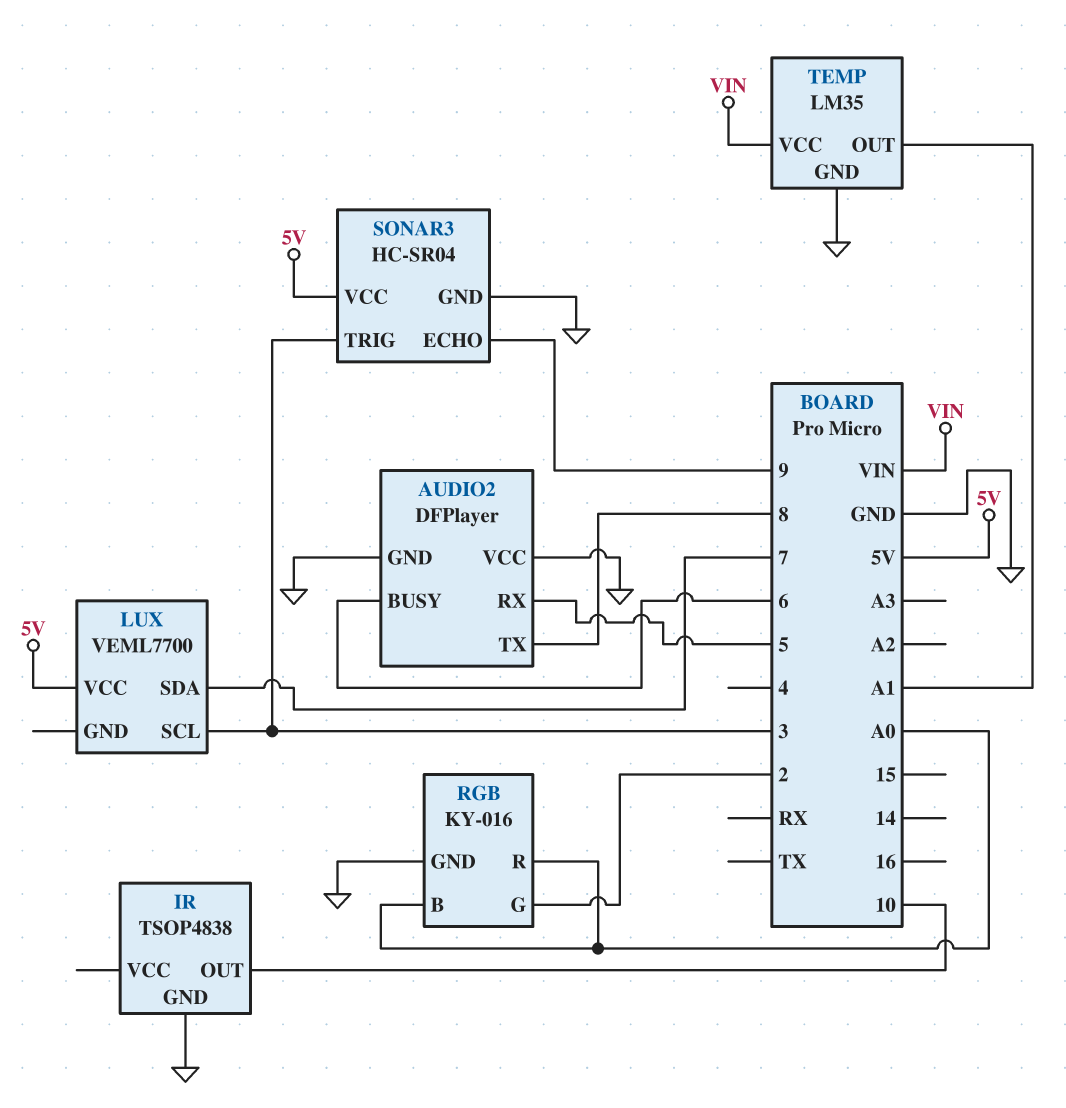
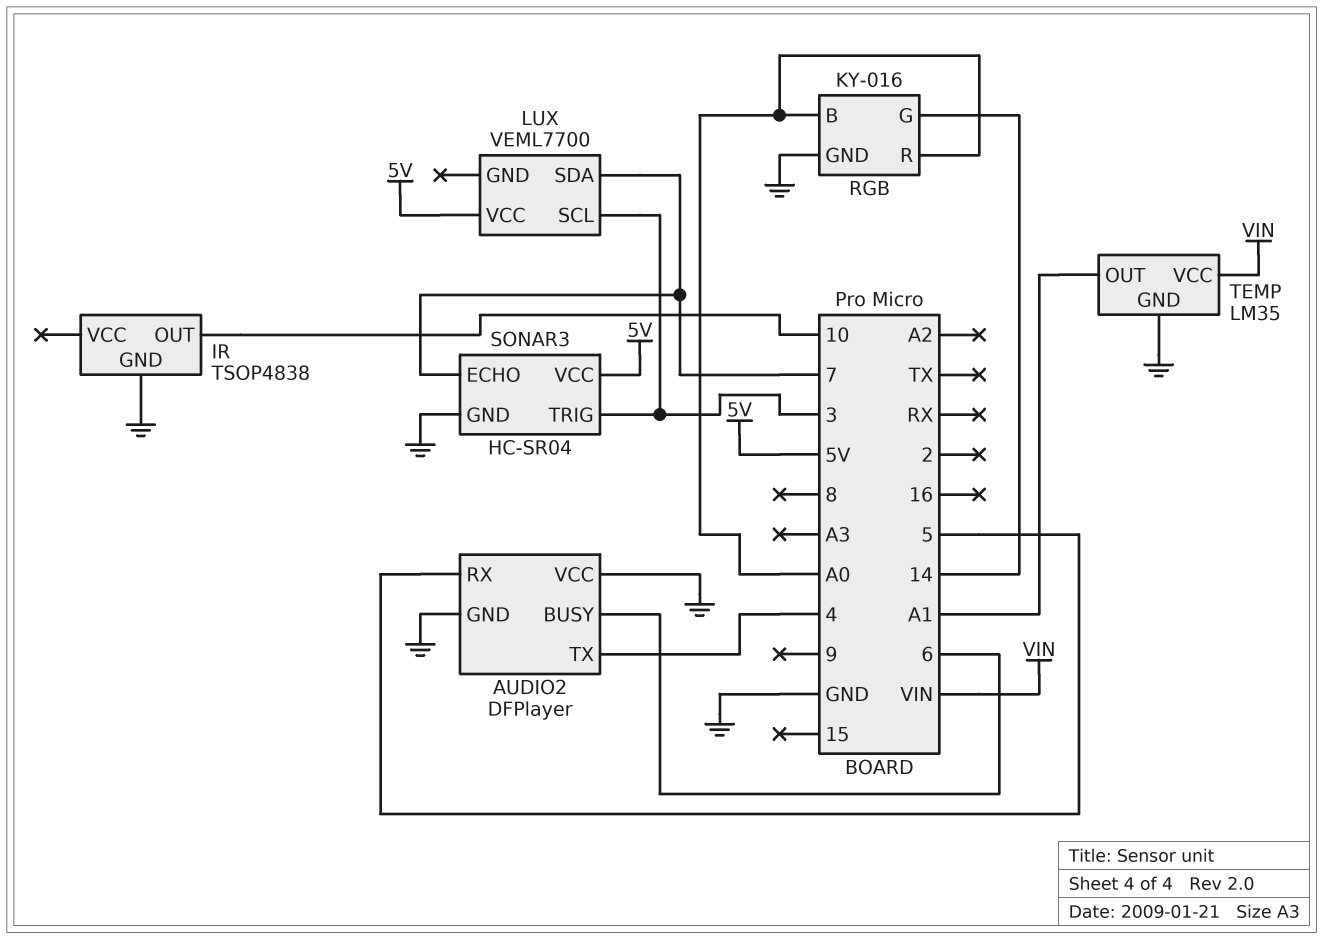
AUDIO2 pin TX: 8 -> 4
RGB pin G: 2 -> 14
SONAR3 pin ECHO: 9 -> 7

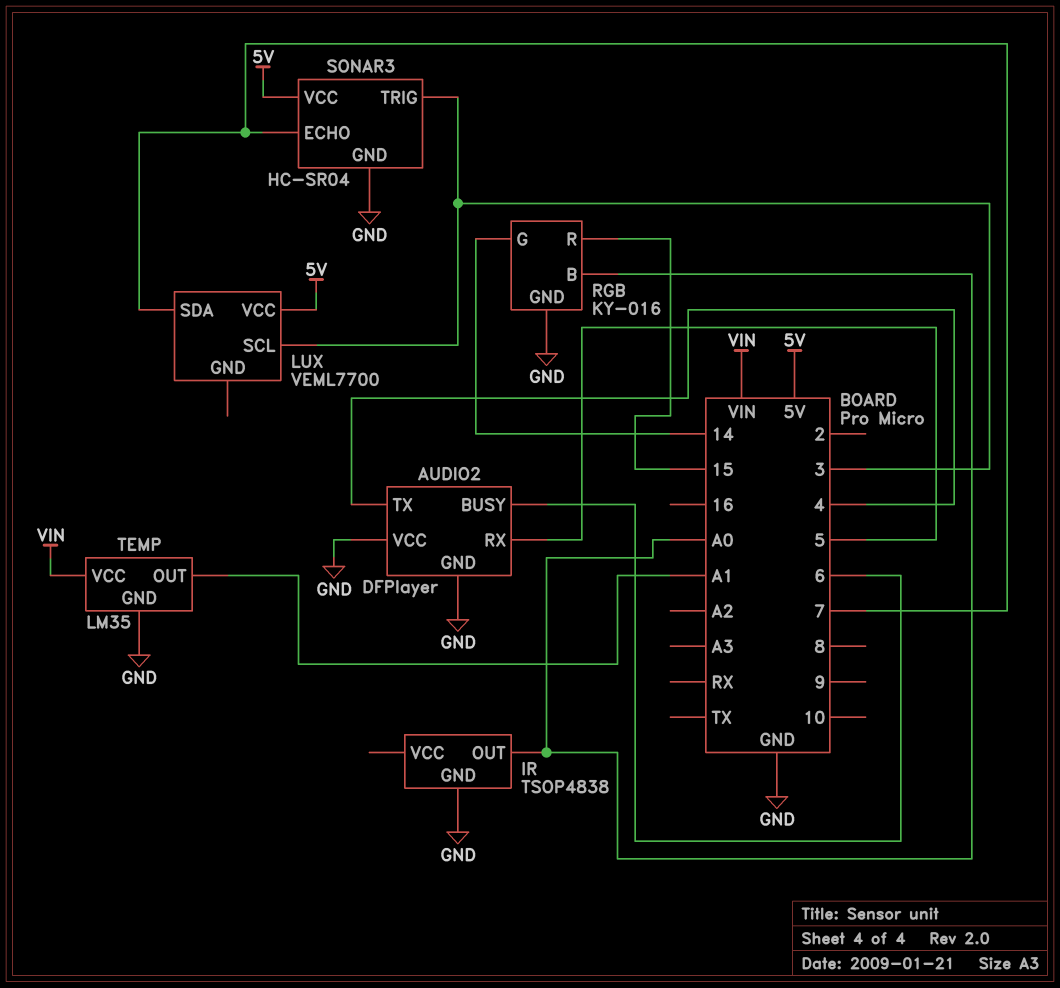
IR pin OUT: 10 -> A0
RGB pin R: A0 -> 15

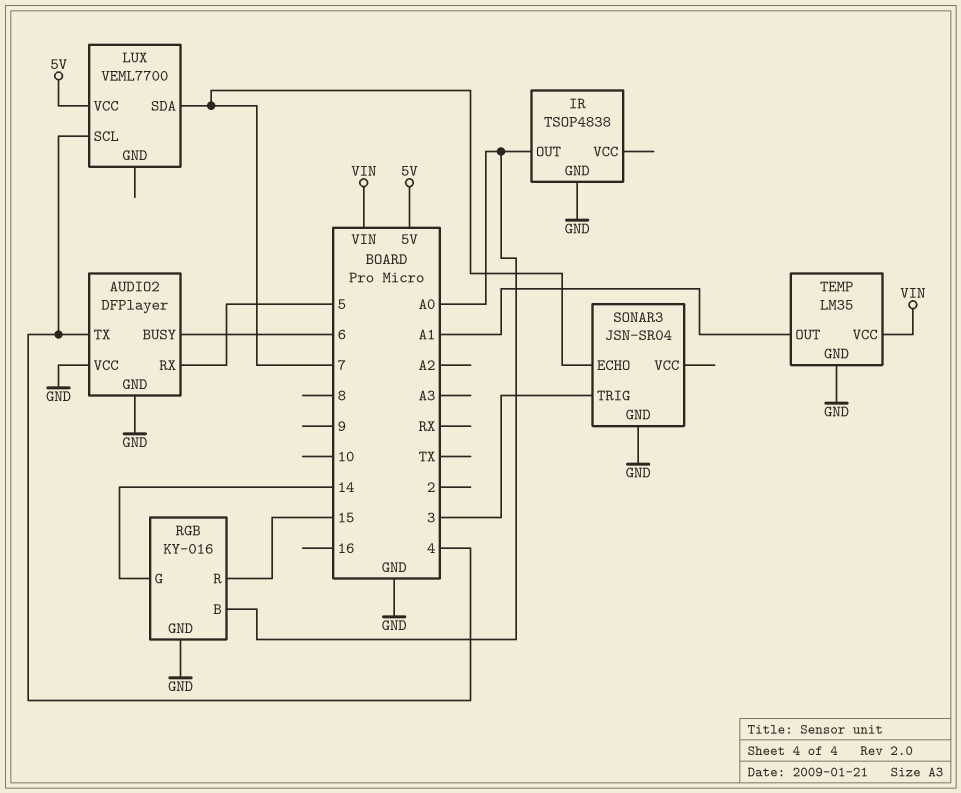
LUX pin SCL: 3 -> 4
SONAR3: HC-SR04 -> JSN-SR04
SONAR3 pin VCC: 5V -> none

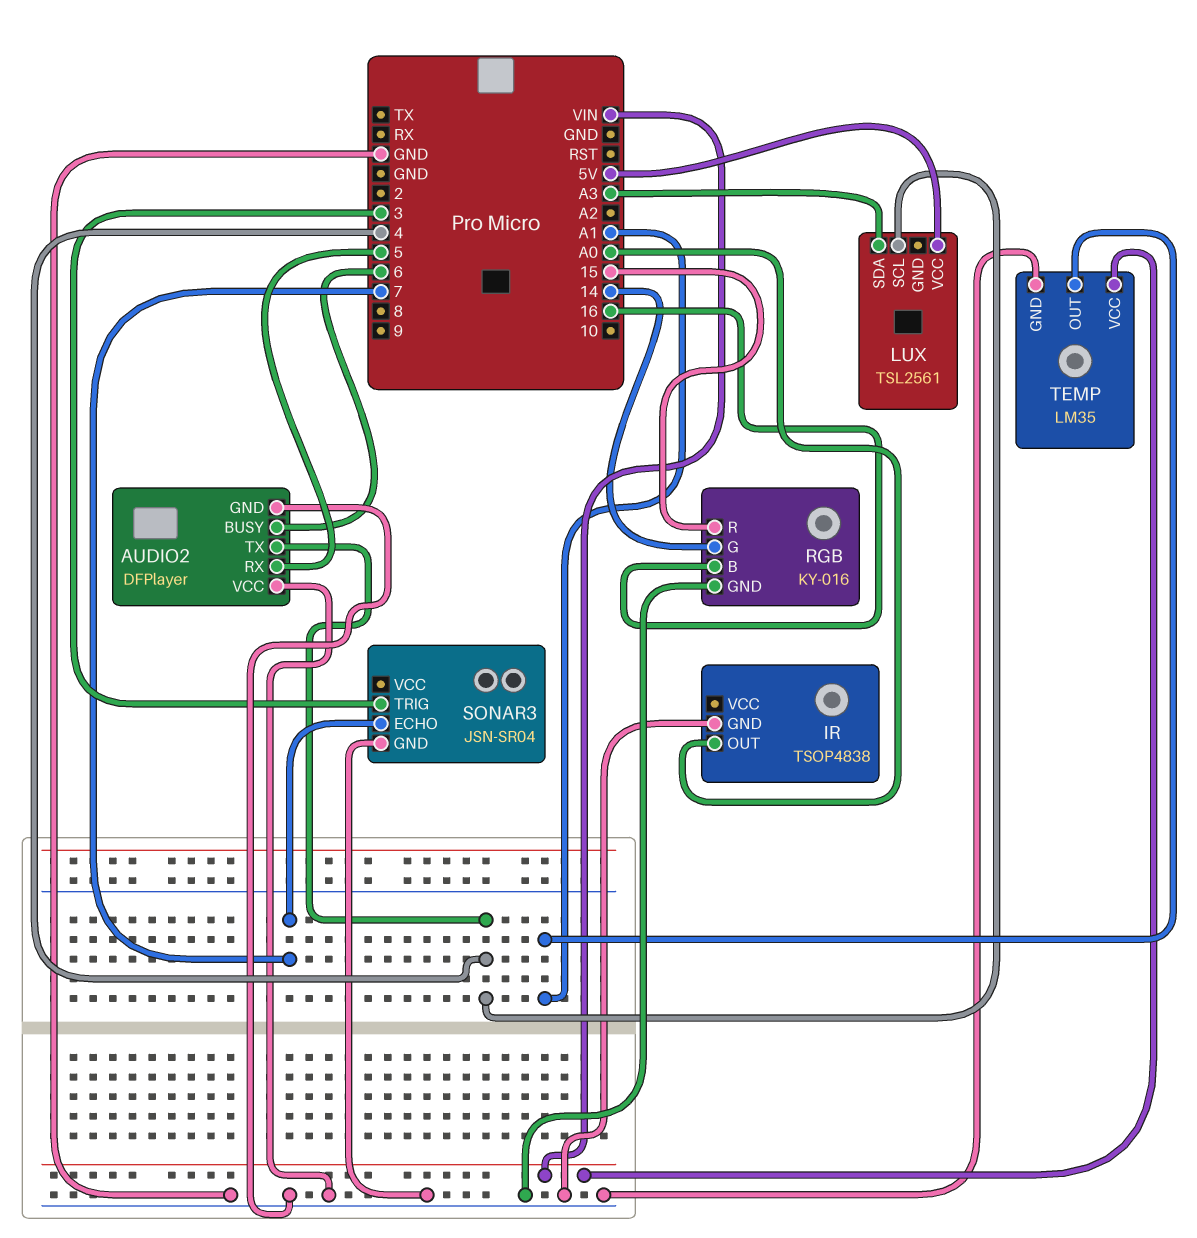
LUX: VEML7700 -> TSL2561
LUX pin SDA: 7 -> A3
RGB pin B: A0 -> 16

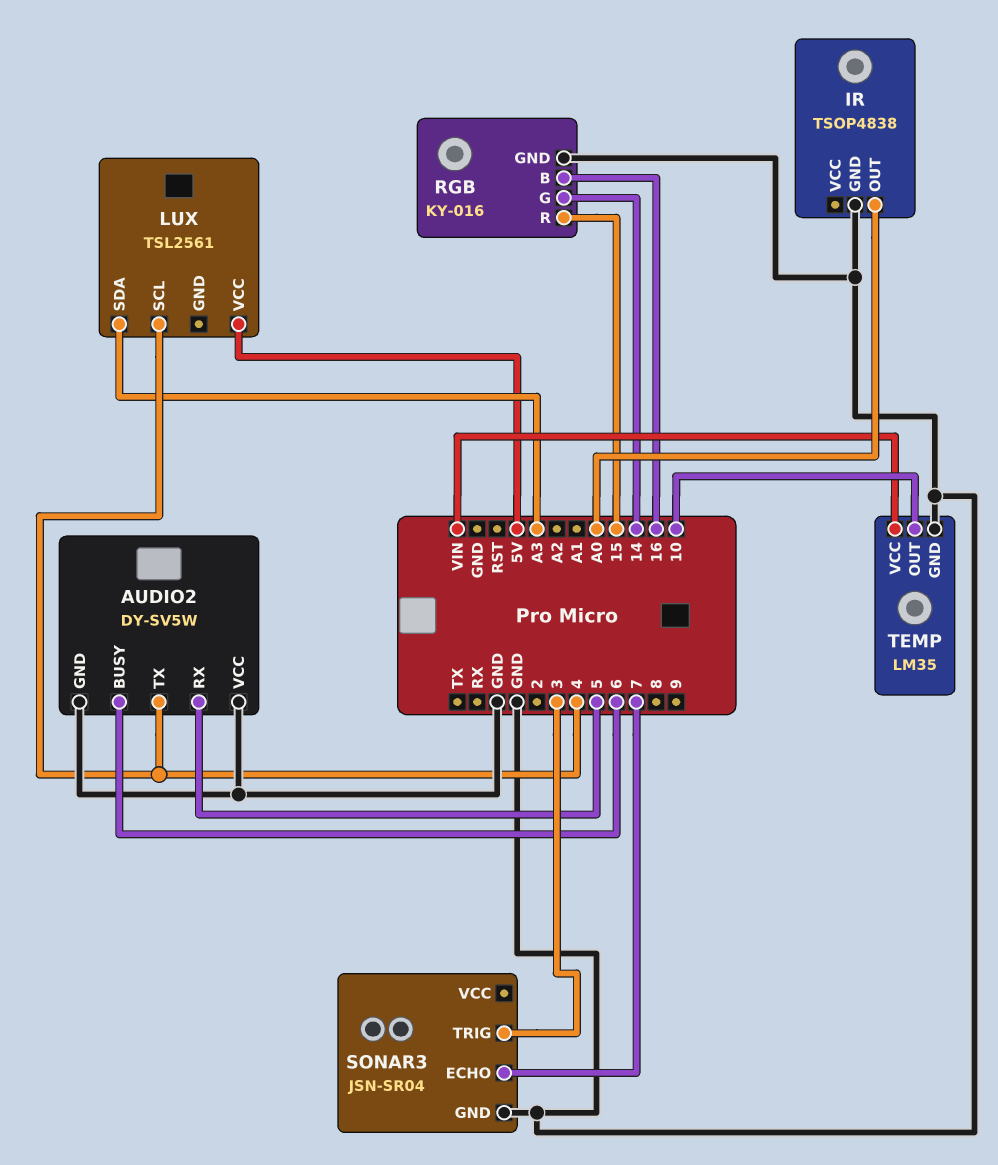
AUDIO2: DFPlayer -> DY-SV5W
TEMP pin OUT: A1 -> 10

